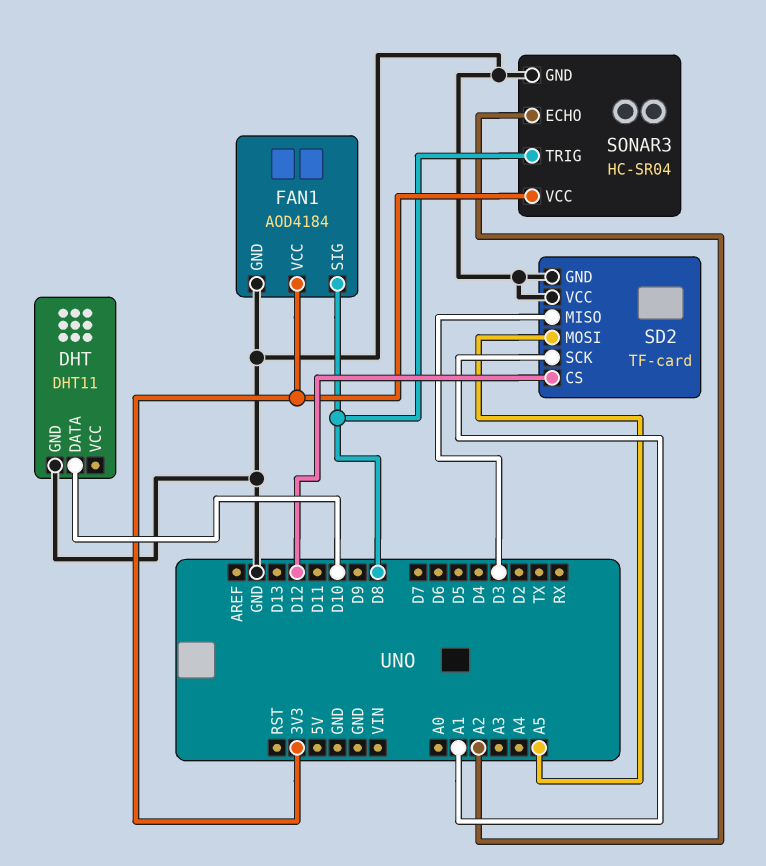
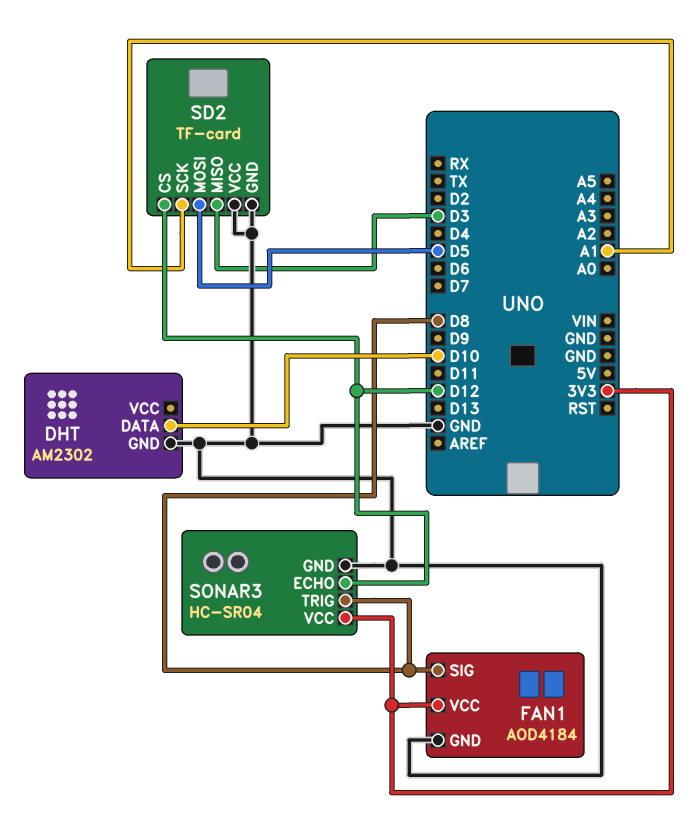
DHT: DHT11 -> AM2302
SD2 pin MOSI: A5 -> D5
SONAR3 pin ECHO: A2 -> D12

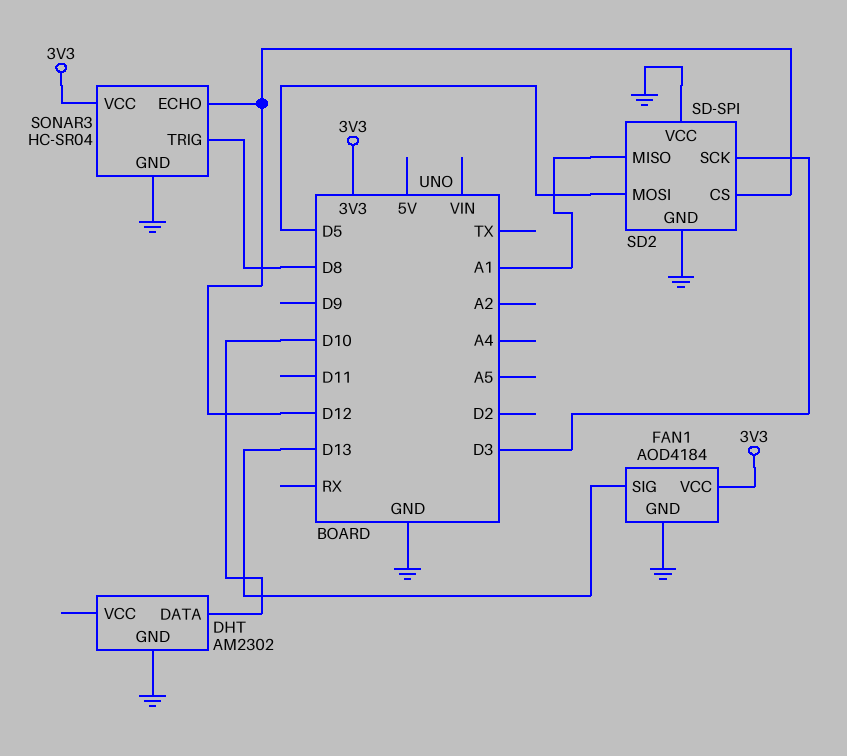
FAN1 pin SIG: D8 -> D13
SD2: TF-card -> SD-SPI
SD2 pin MISO: D3 -> A1
SD2 pin SCK: A1 -> D3

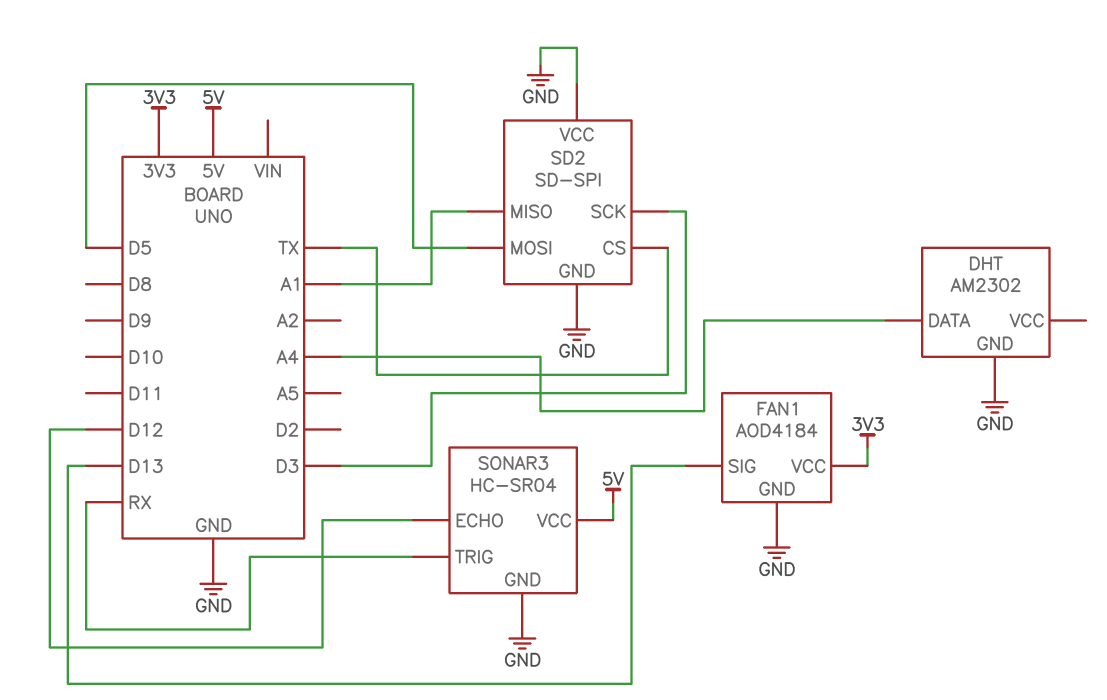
DHT pin DATA: D10 -> A4
SD2 pin CS: D12 -> TX
SONAR3 pin TRIG: D8 -> RX
SONAR3 pin VCC: 3V3 -> 5V

